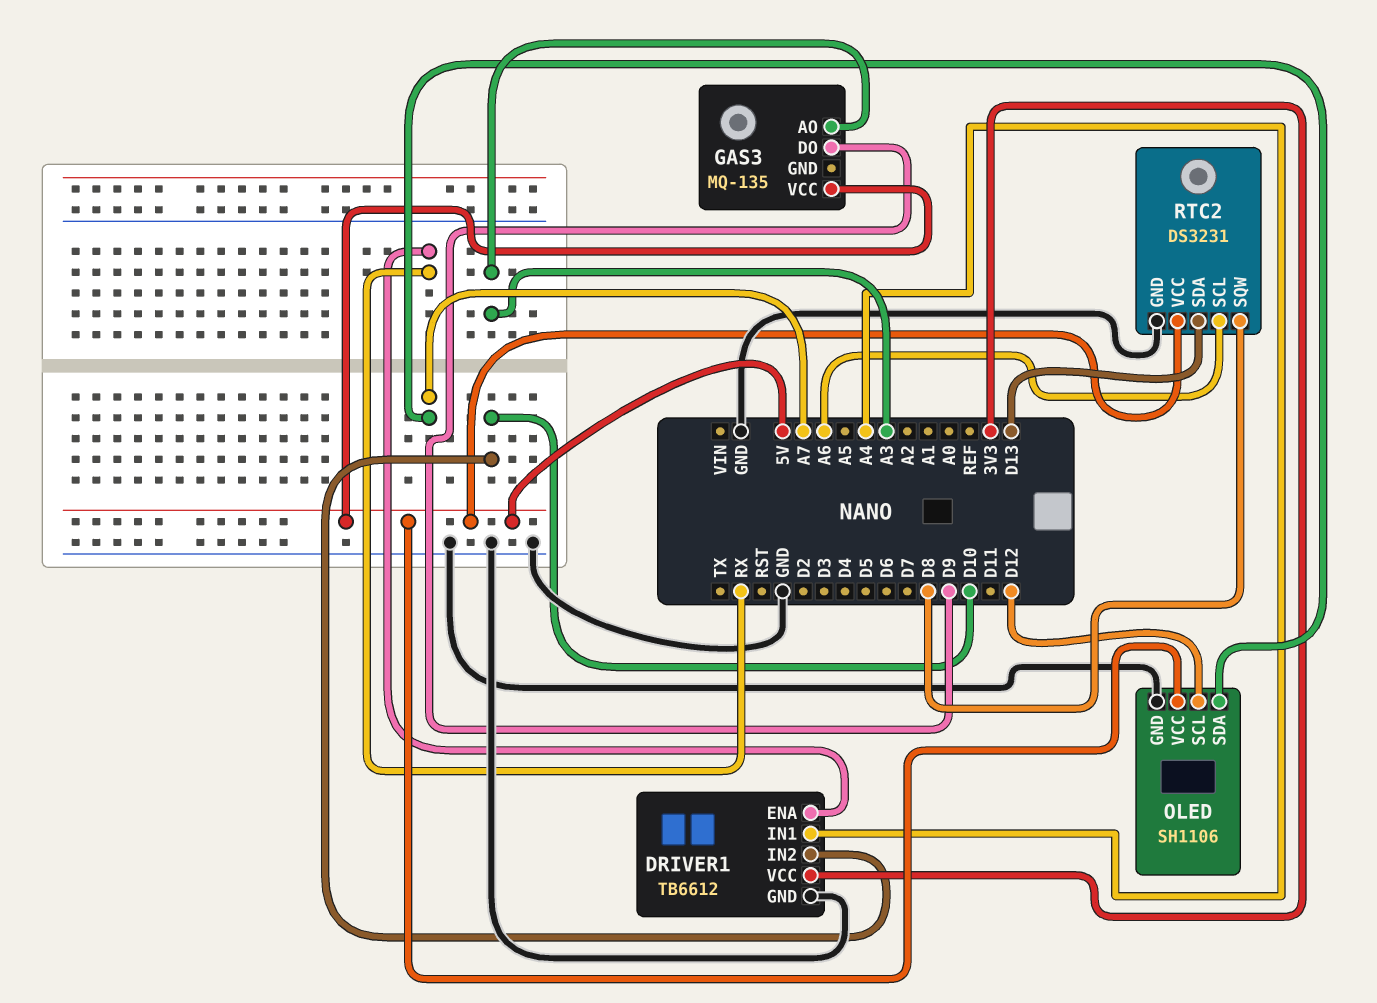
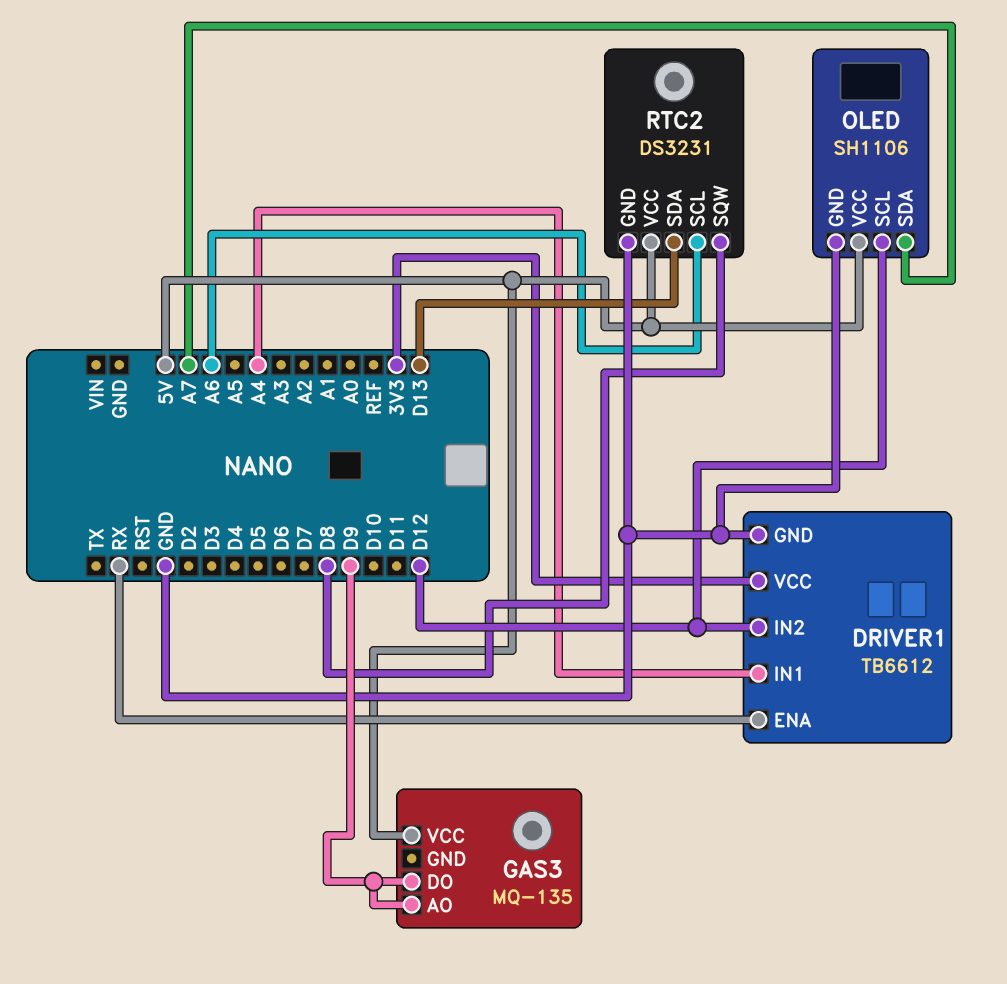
DRIVER1 pin IN2: D10 -> D12
GAS3 pin AO: A3 -> D9

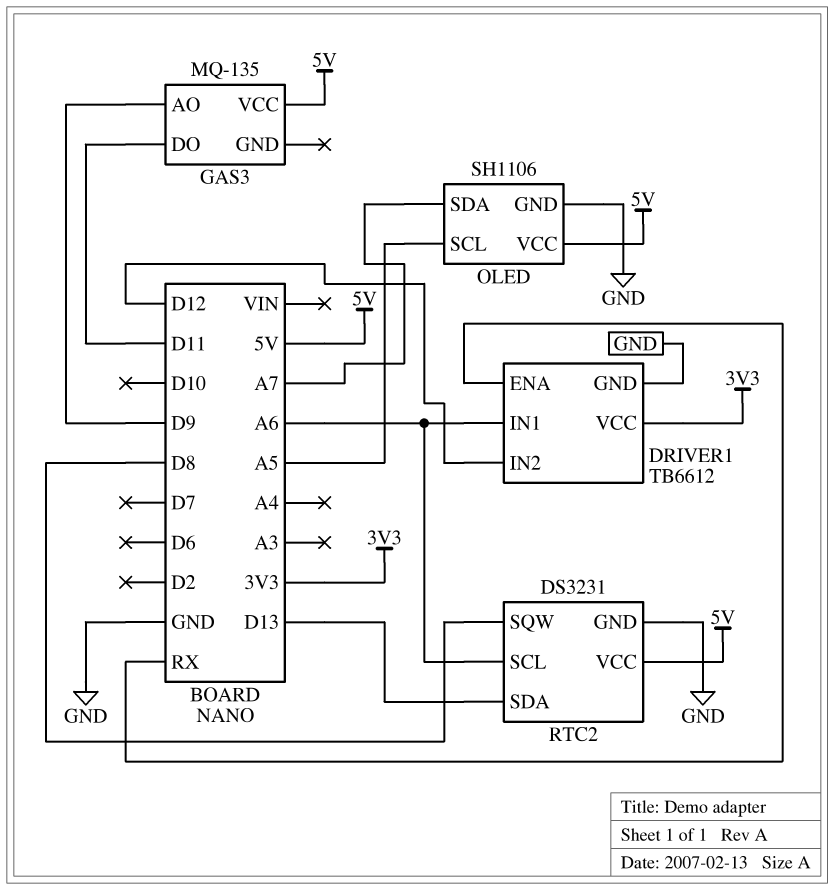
DRIVER1 pin IN1: A4 -> A6
GAS3 pin DO: D9 -> D11
OLED pin SCL: D12 -> A5

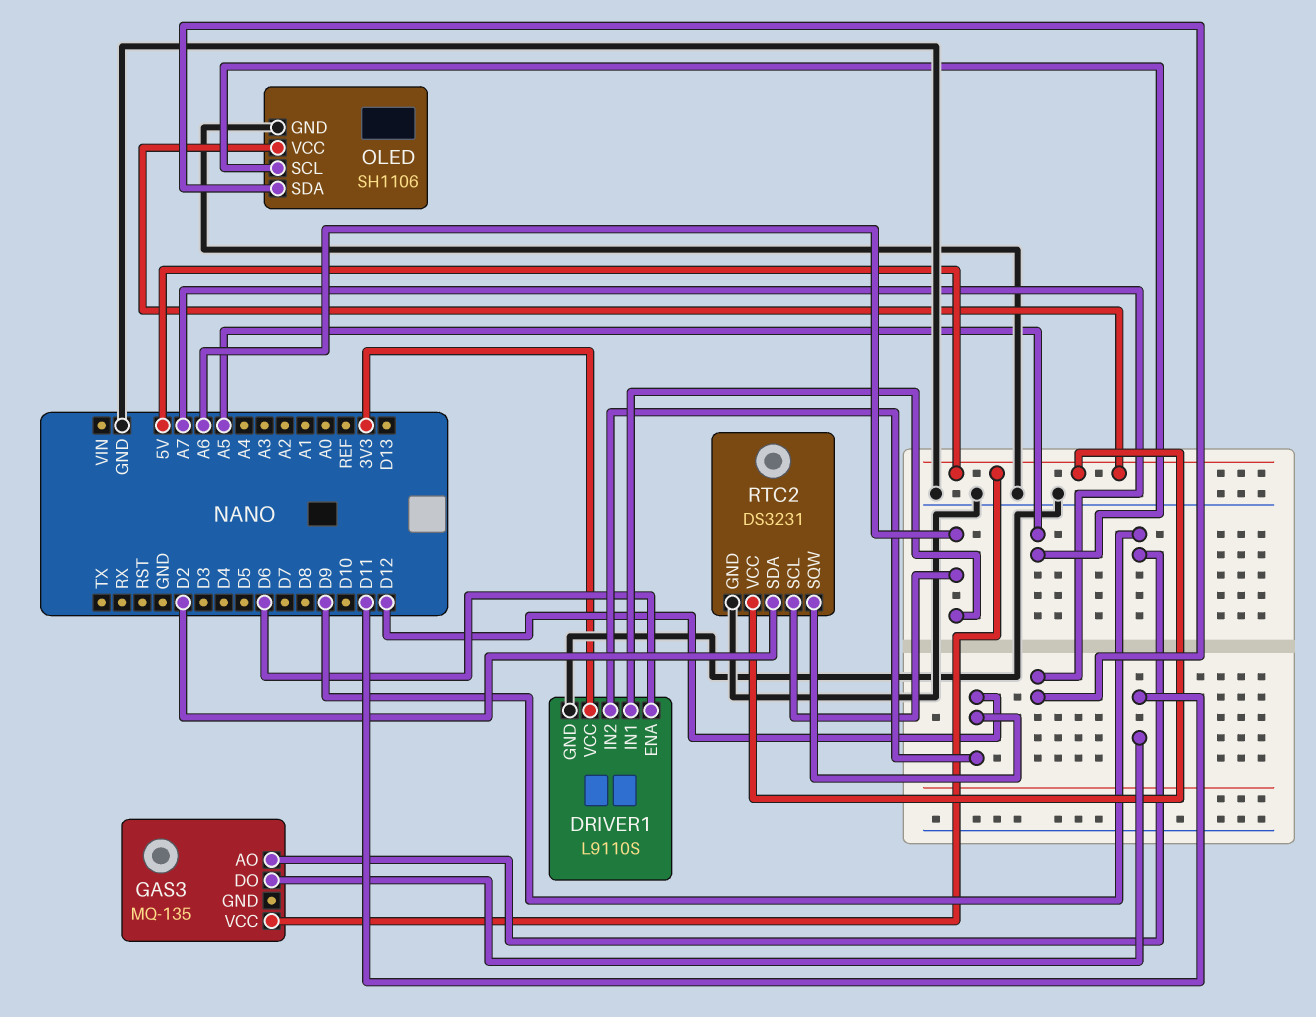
DRIVER1: TB6612 -> L9110S
DRIVER1 pin ENA: RX -> D6
RTC2 pin SDA: D13 -> D2
RTC2 pin SQW: D8 -> D12

